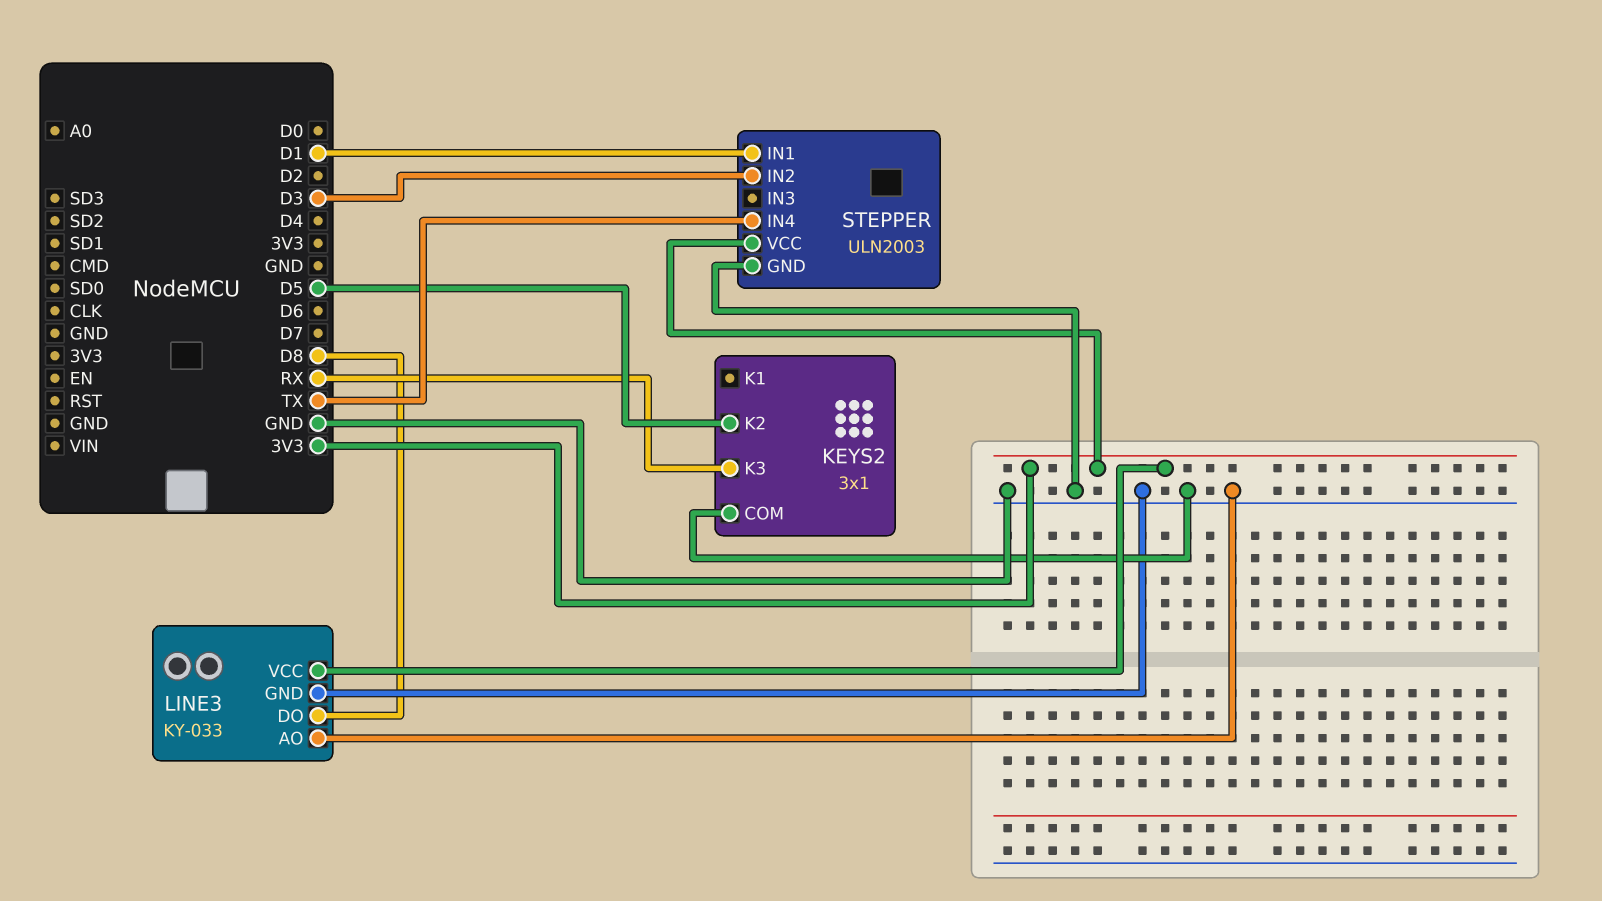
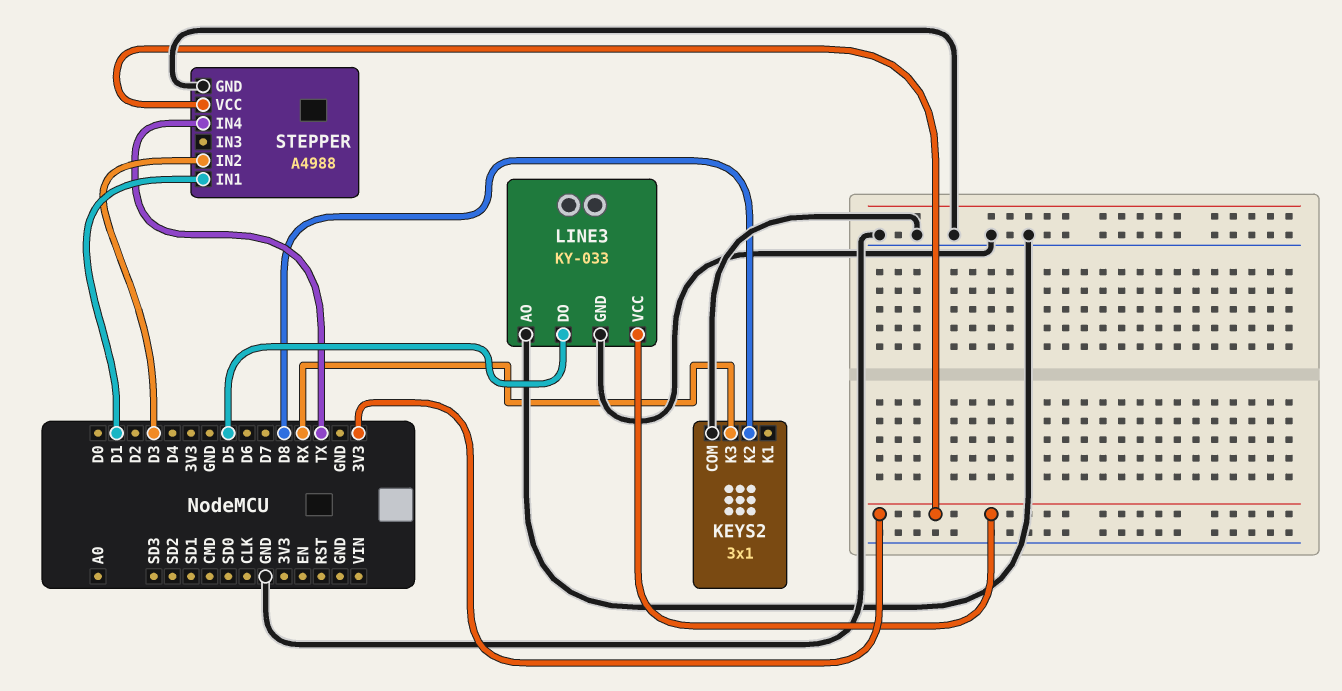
KEYS2 pin K2: D5 -> D8
LINE3 pin DO: D8 -> D5
STEPPER: ULN2003 -> A4988

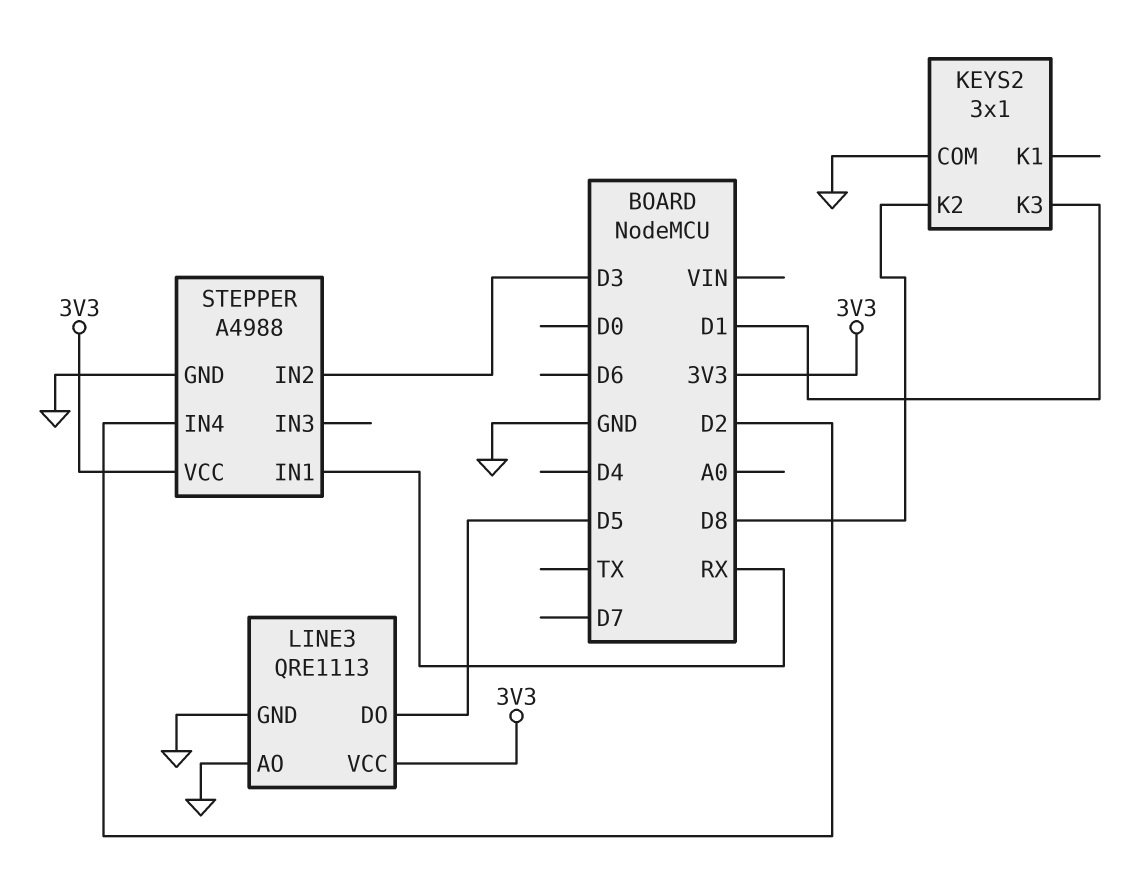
KEYS2 pin K3: RX -> D1
LINE3: KY-033 -> QRE1113
STEPPER pin IN1: D1 -> RX
STEPPER pin IN4: TX -> D2

